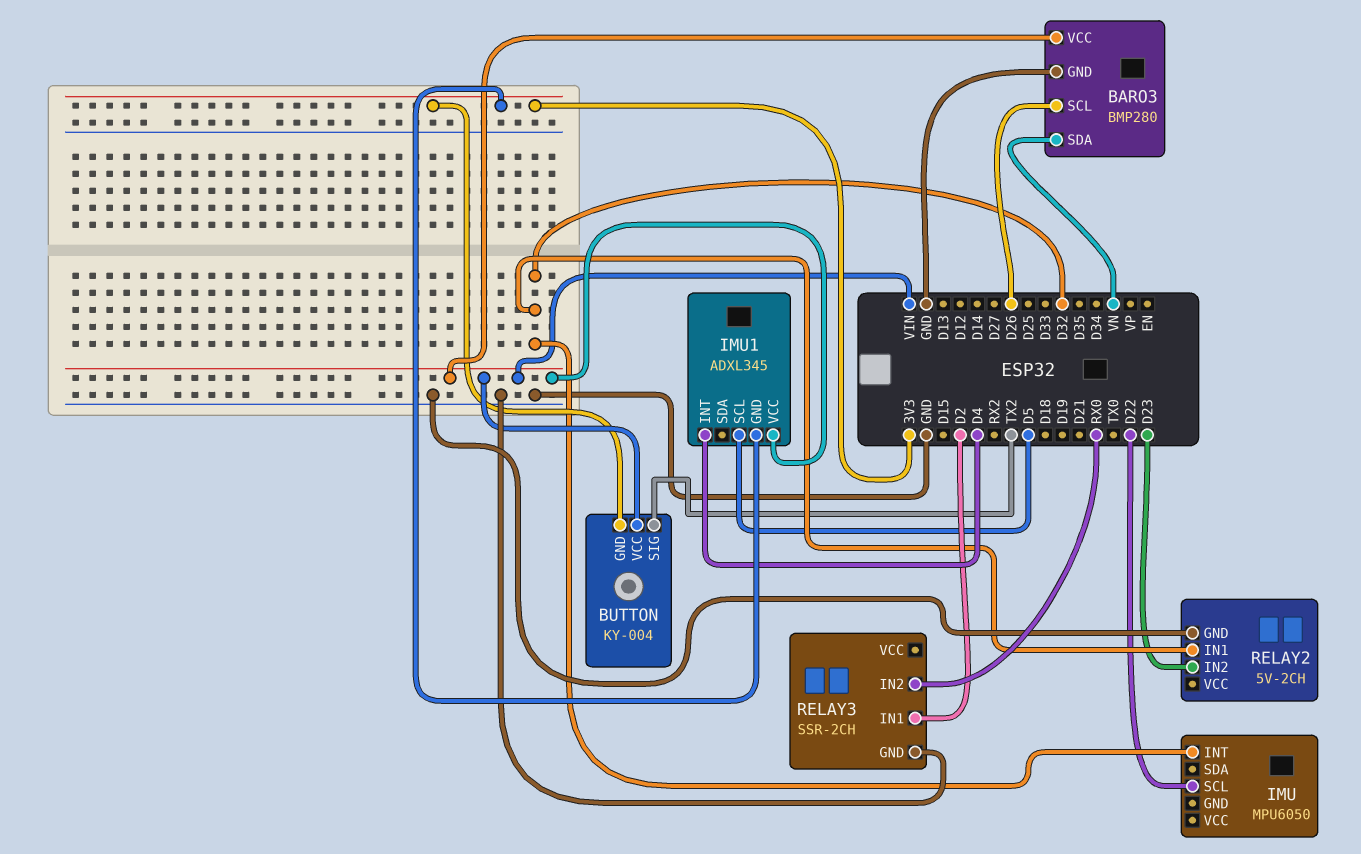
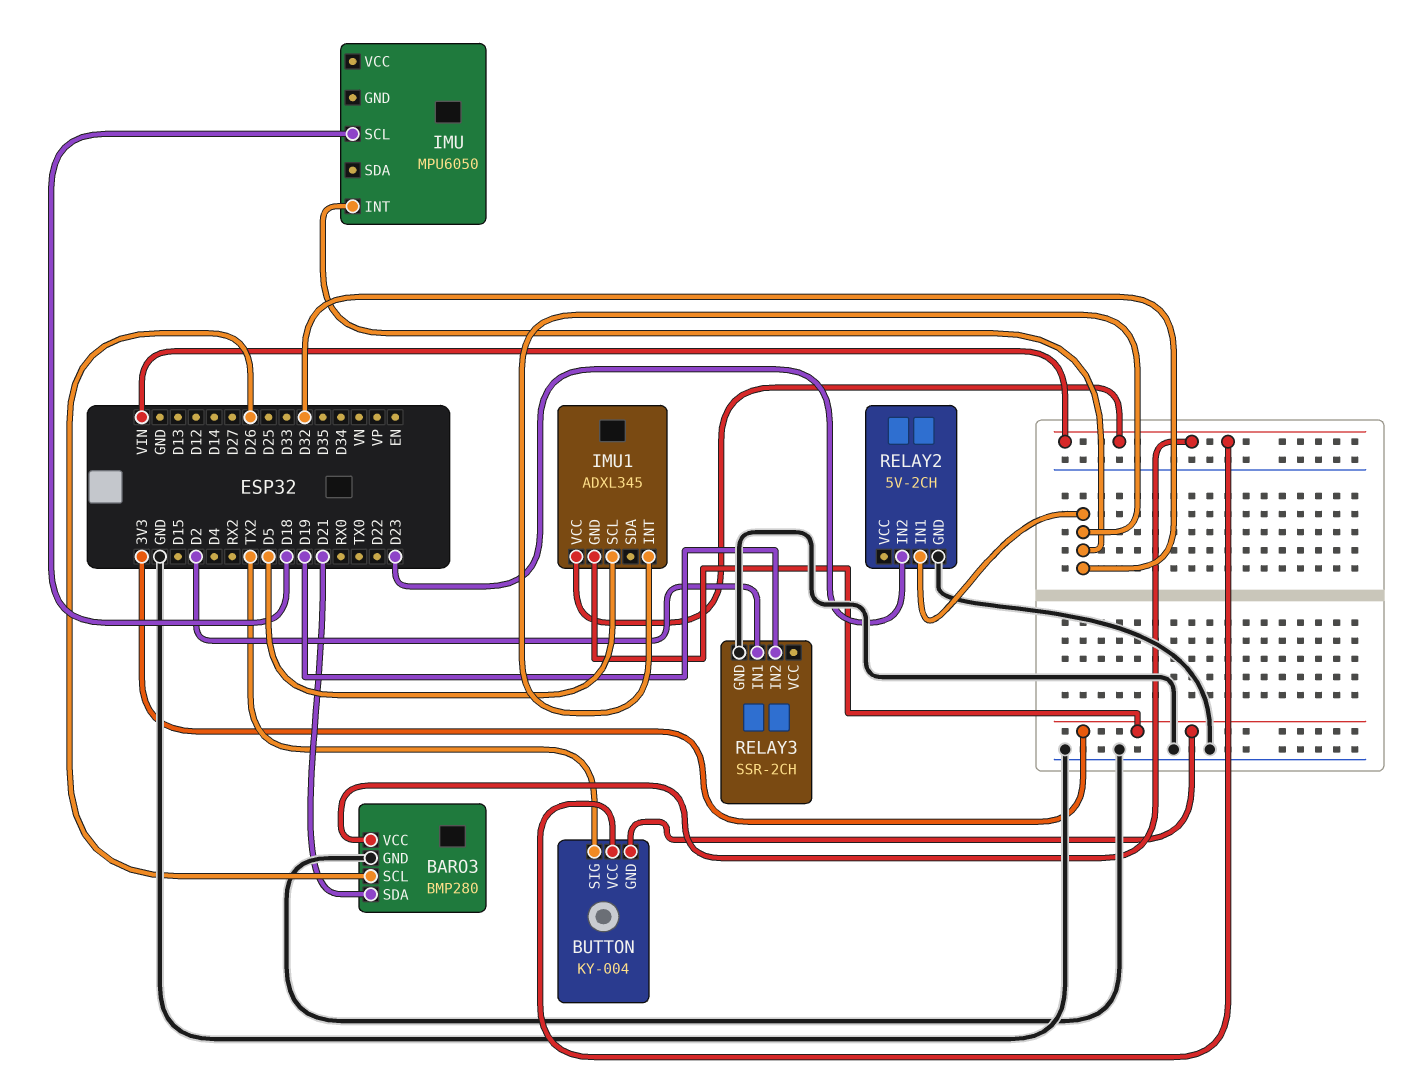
BARO3 pin SDA: VN -> D21
IMU pin SCL: D22 -> D18
IMU1 pin INT: D4 -> D32
RELAY3 pin IN2: RX0 -> D19

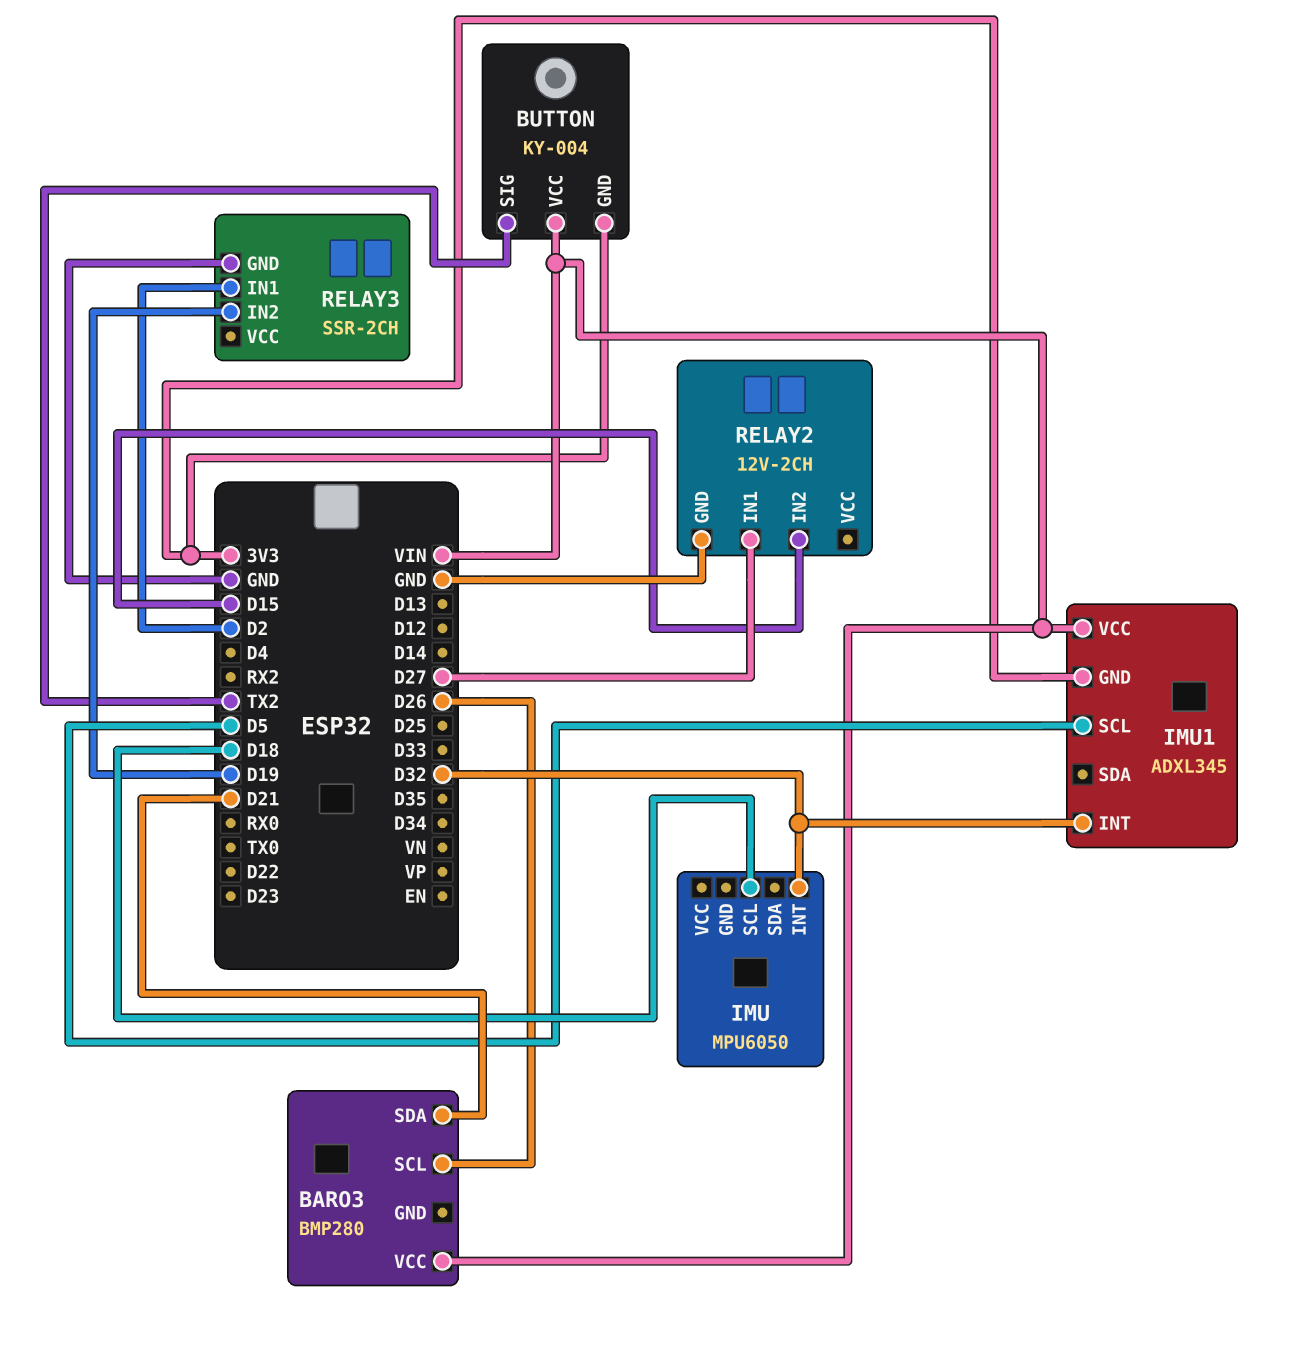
BARO3 pin GND: GND -> none
RELAY2: 5V-2CH -> 12V-2CH
RELAY2 pin IN1: D32 -> D27
RELAY2 pin IN2: D23 -> D15

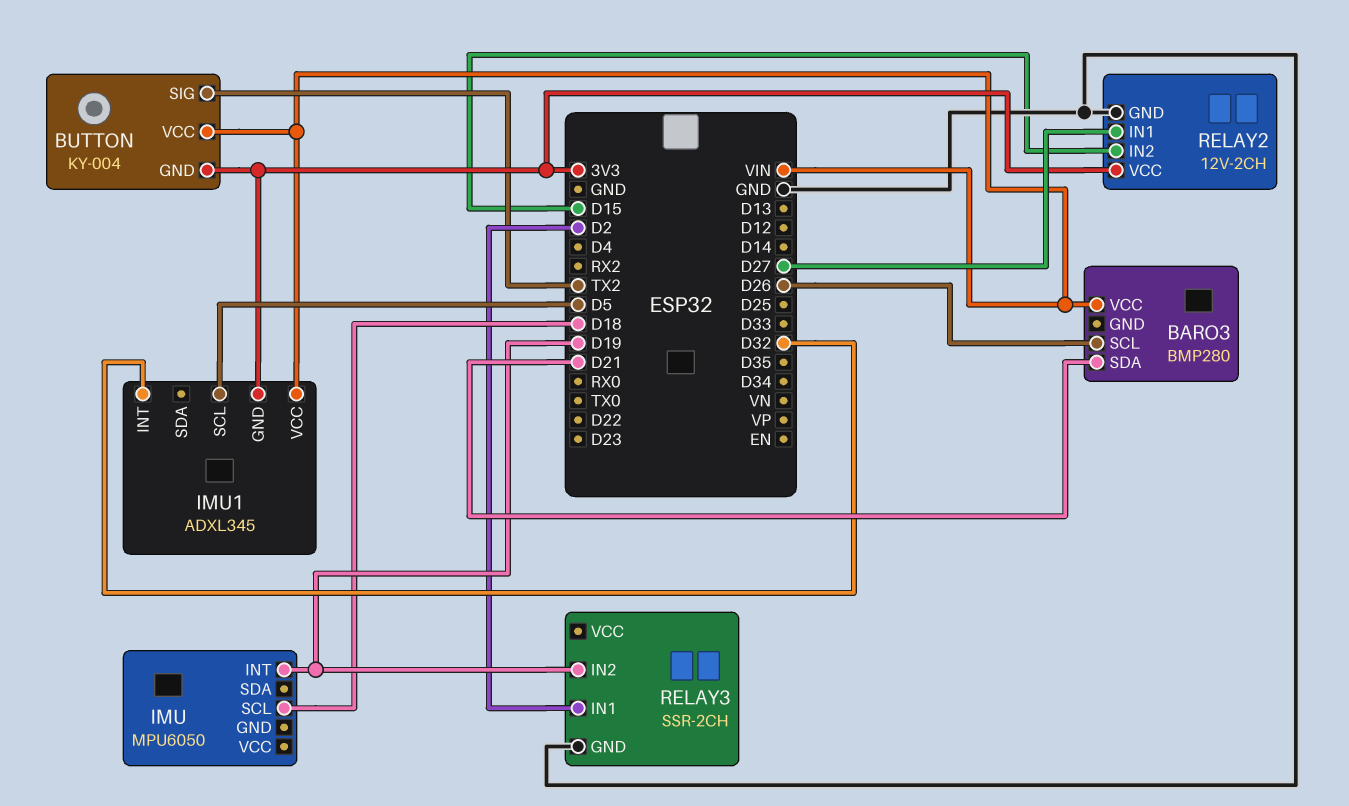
IMU pin INT: D32 -> D19
RELAY2 pin VCC: none -> 3V3

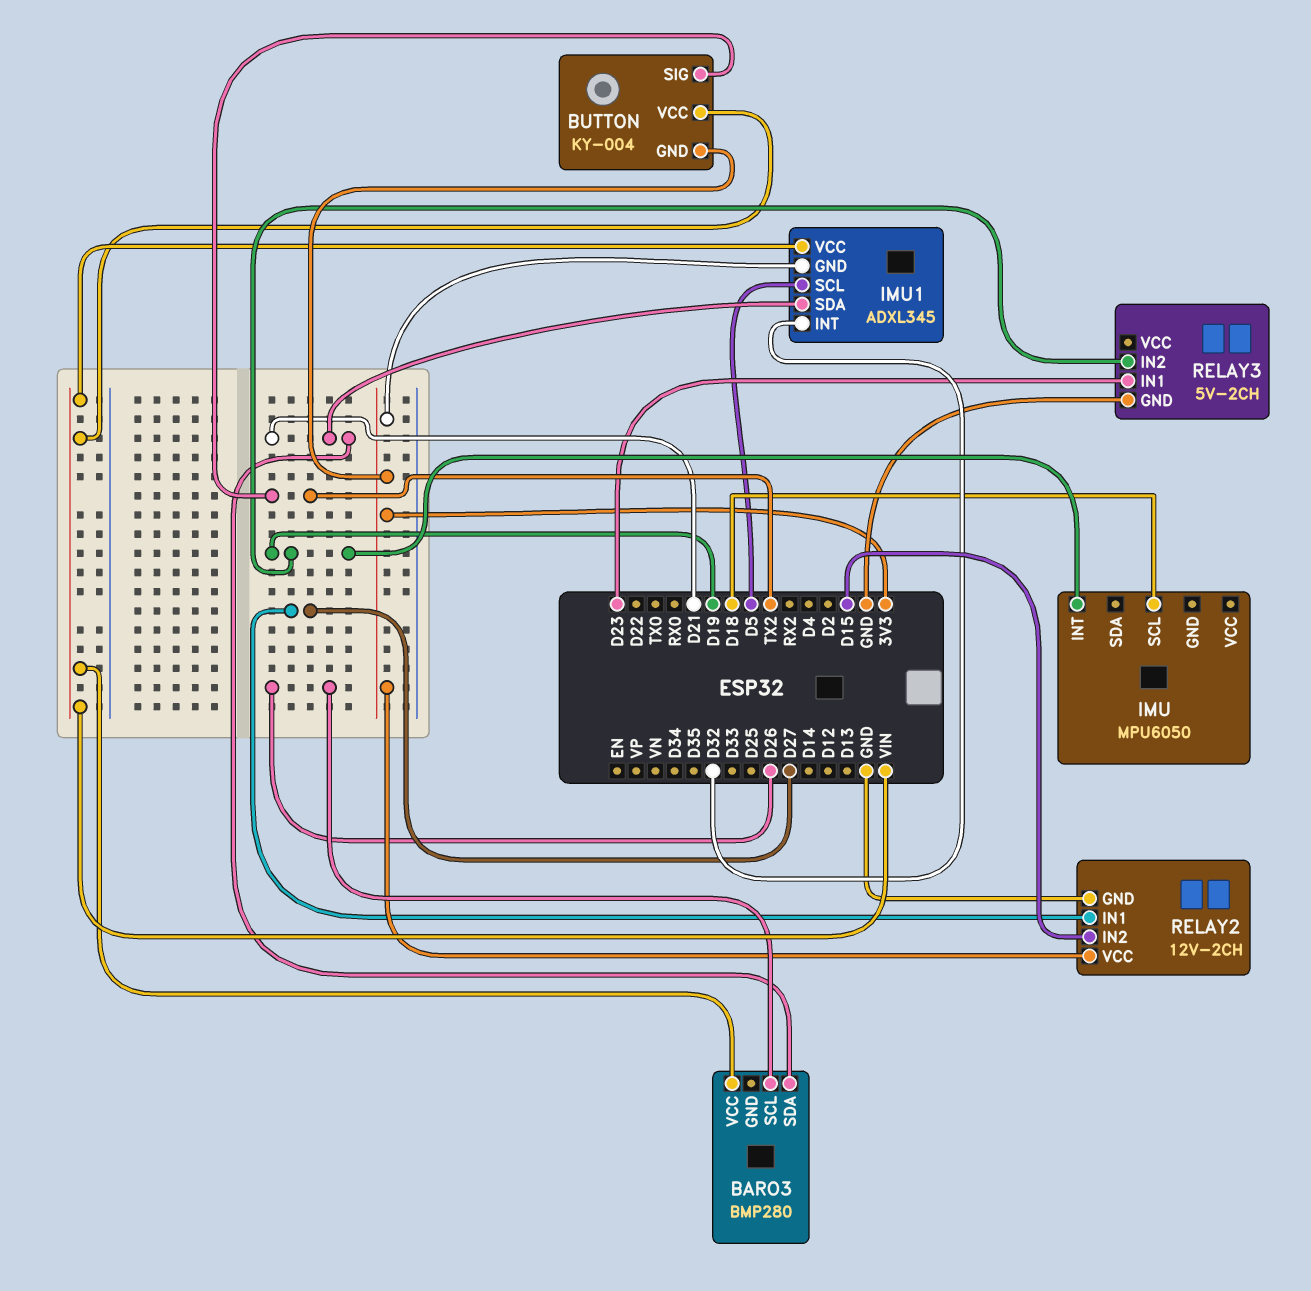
IMU1 pin SDA: none -> D21
RELAY3: SSR-2CH -> 5V-2CH
RELAY3 pin IN1: D2 -> D23

